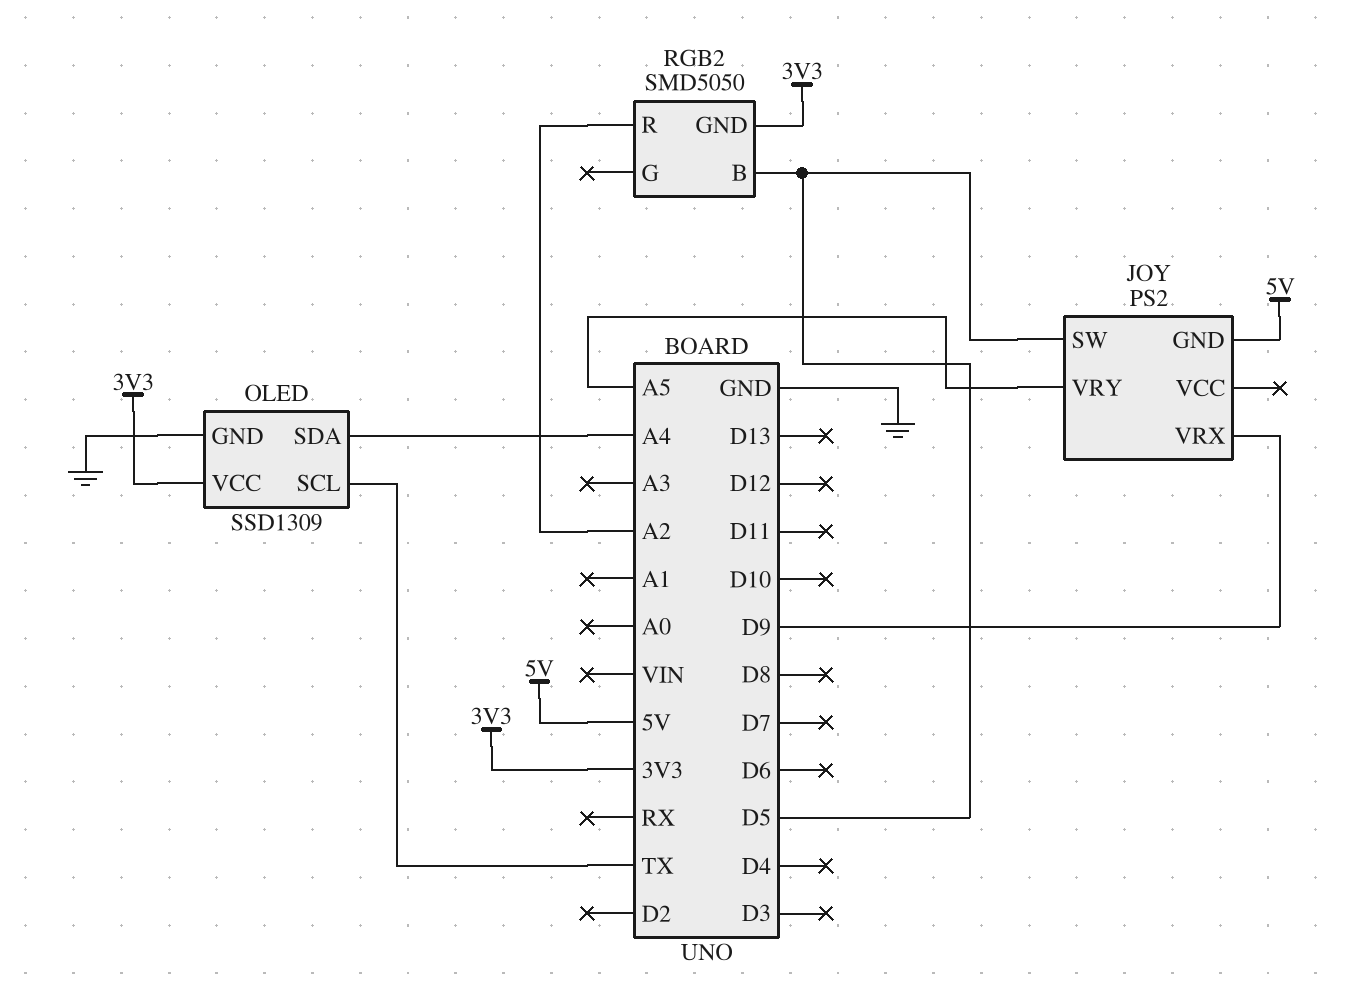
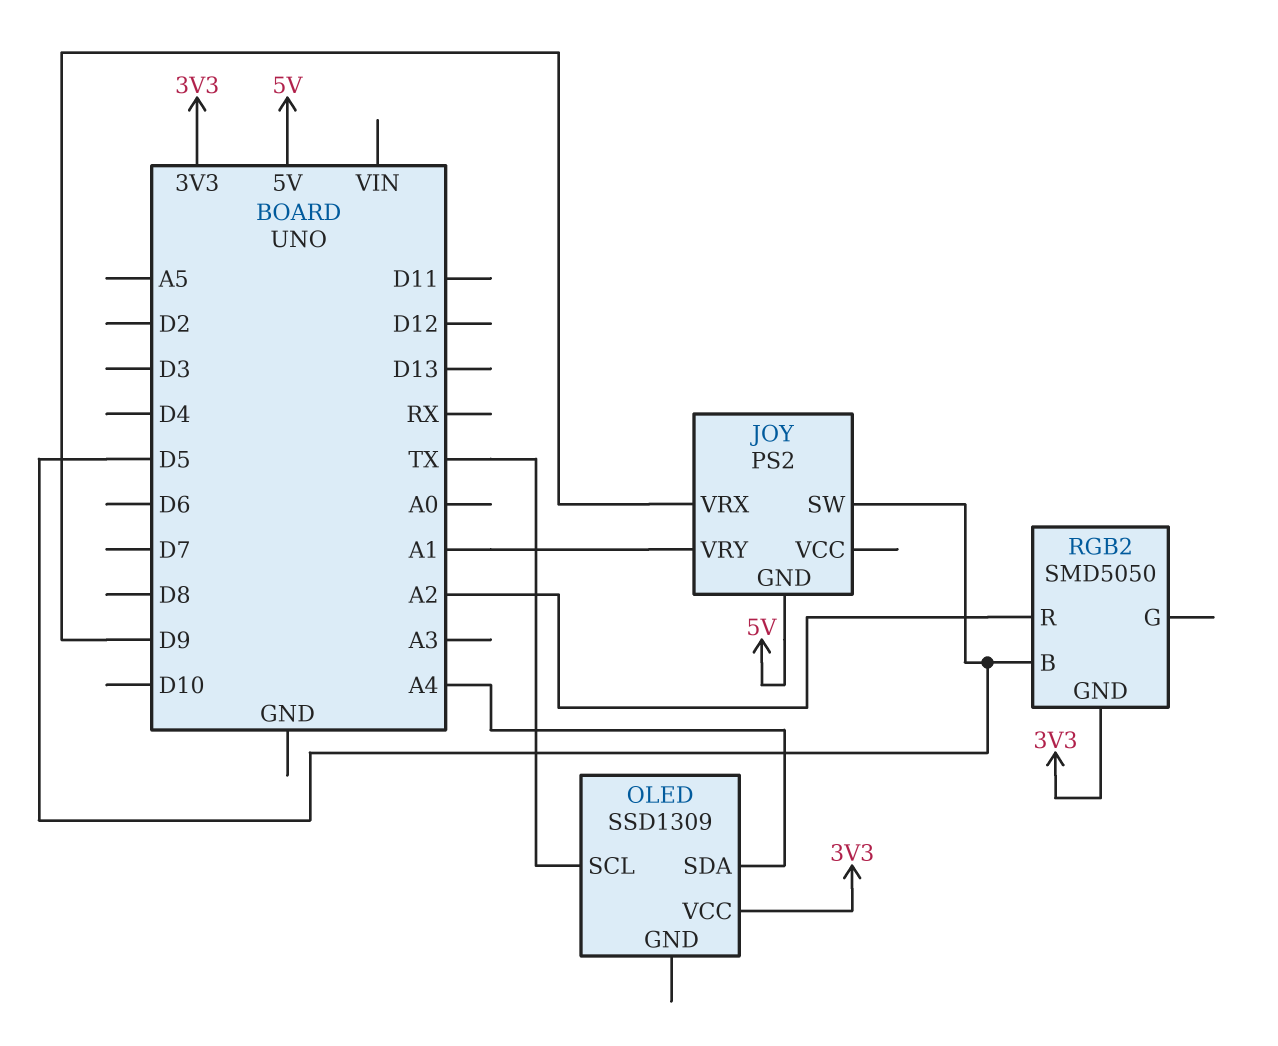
JOY pin VRY: A5 -> A1
OLED pin GND: GND -> none

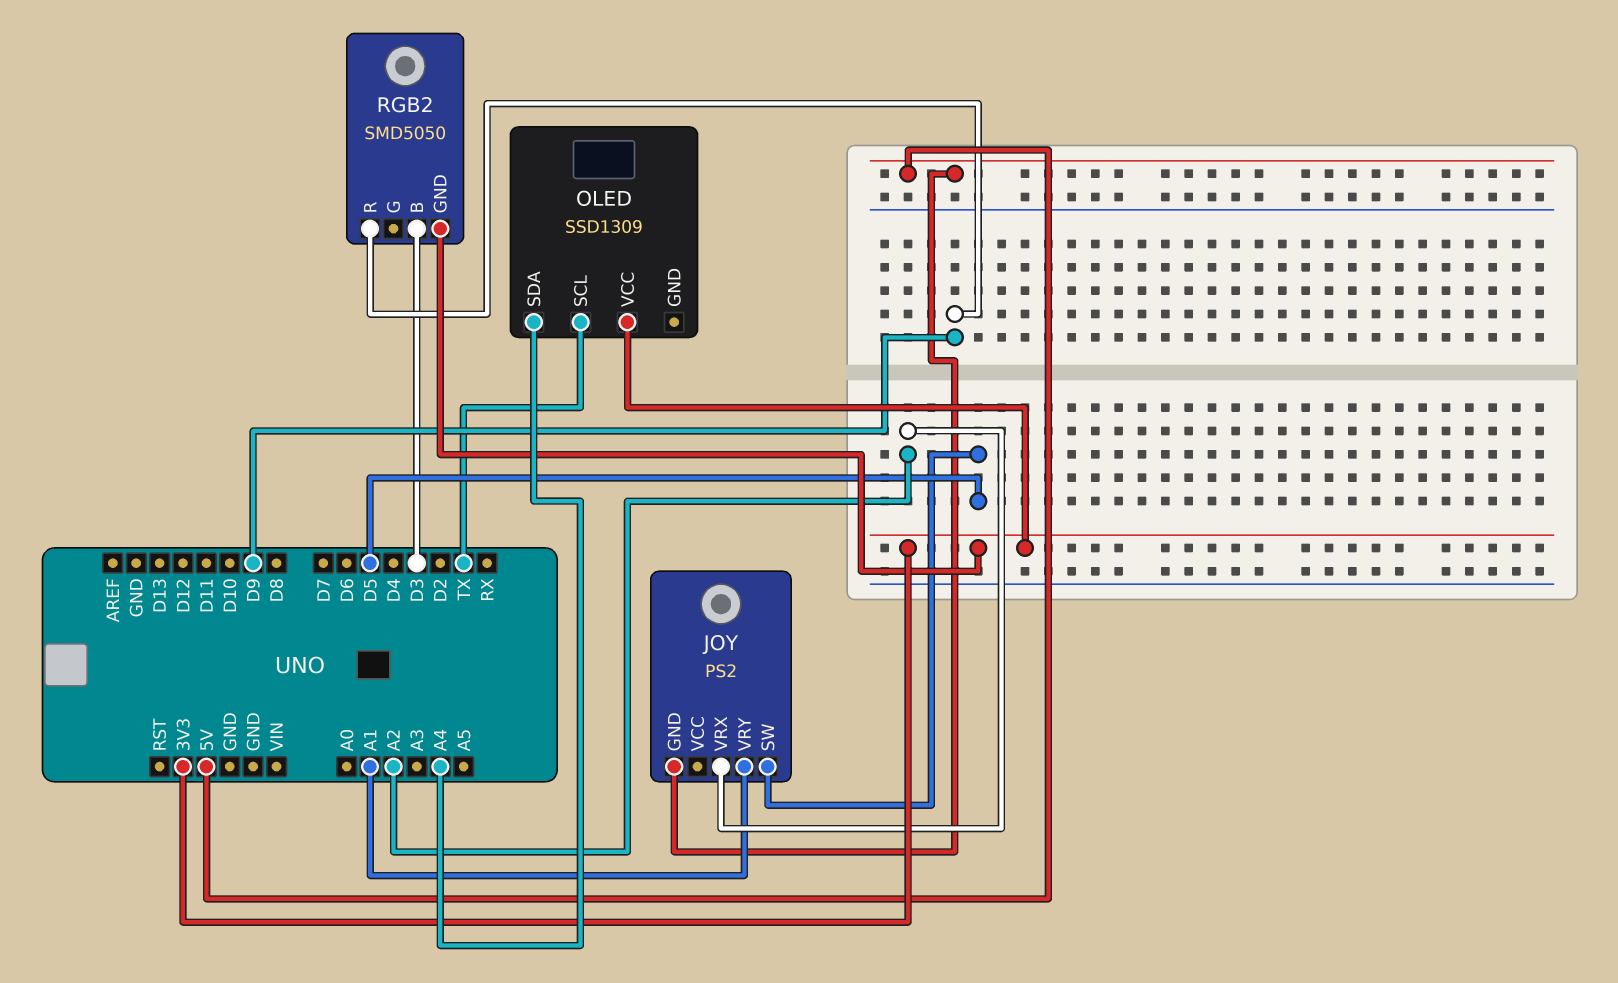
JOY pin VRX: D9 -> A2
RGB2 pin B: D5 -> D3
RGB2 pin R: A2 -> D9

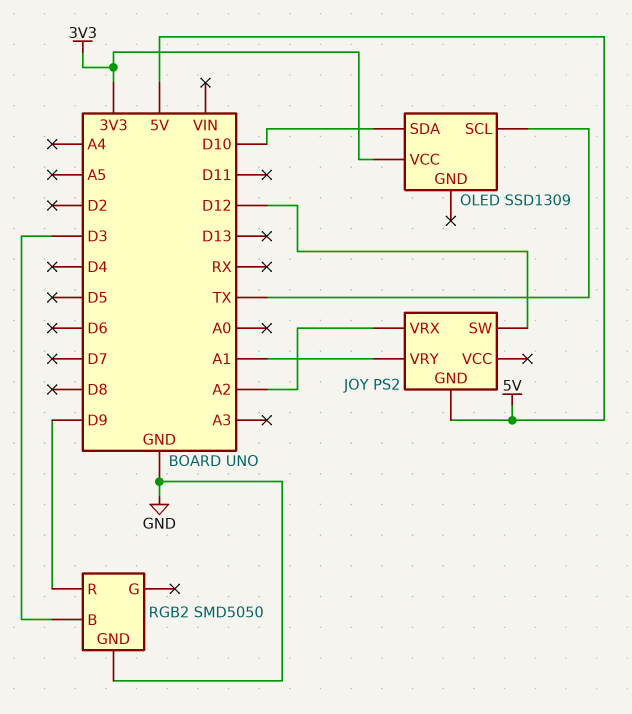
JOY pin SW: D5 -> D12
OLED pin SDA: A4 -> D10
RGB2 pin GND: 3V3 -> GND

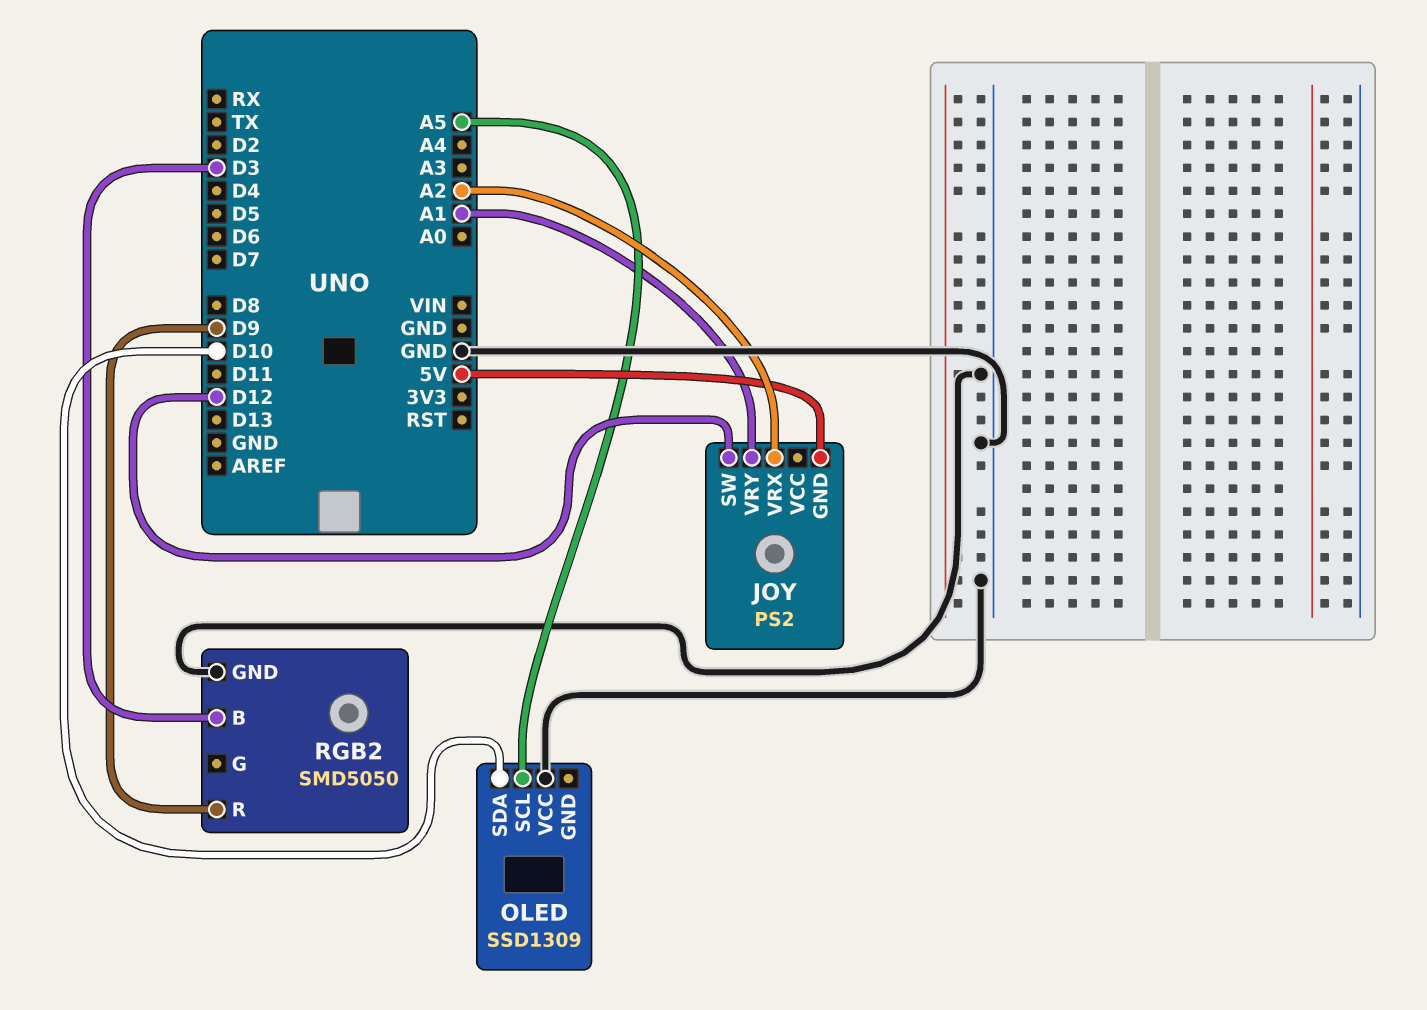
OLED pin SCL: TX -> A5
OLED pin VCC: 3V3 -> GND

